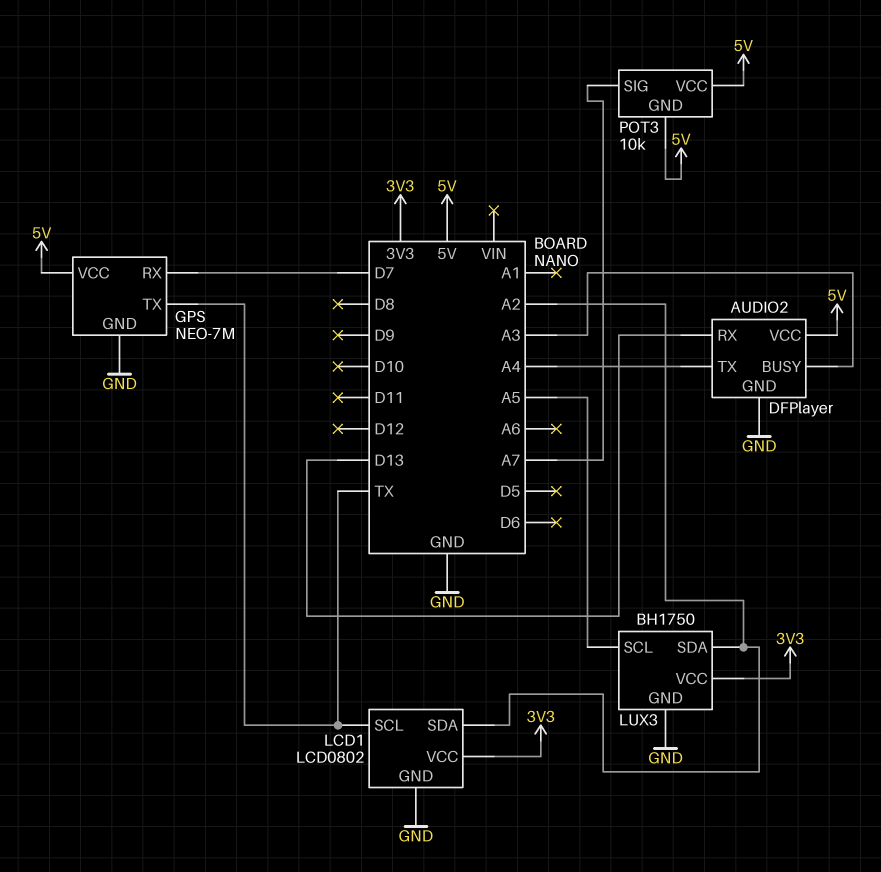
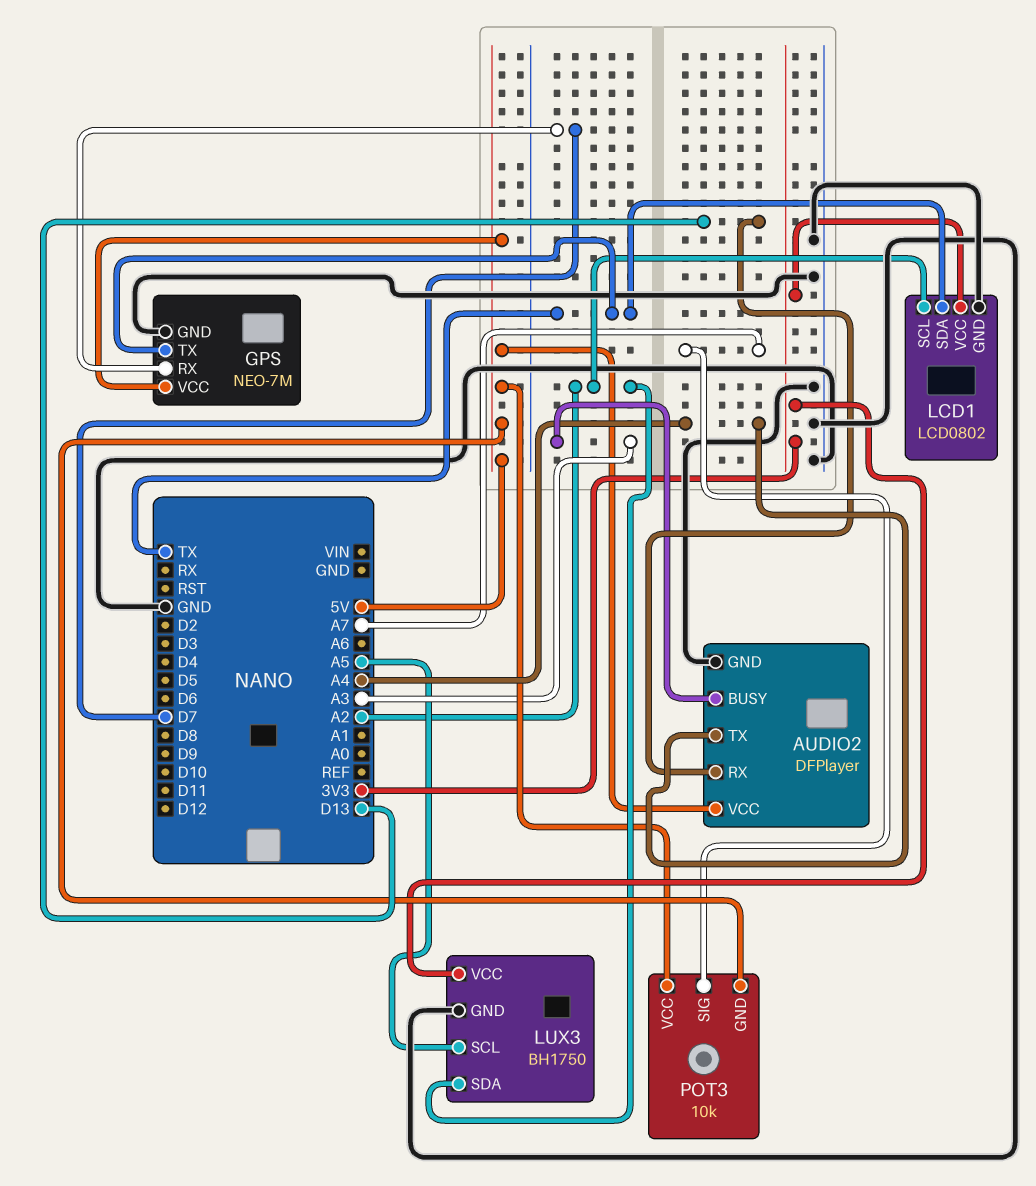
LCD1 pin SCL: TX -> A2
LCD1 pin SDA: A2 -> TX

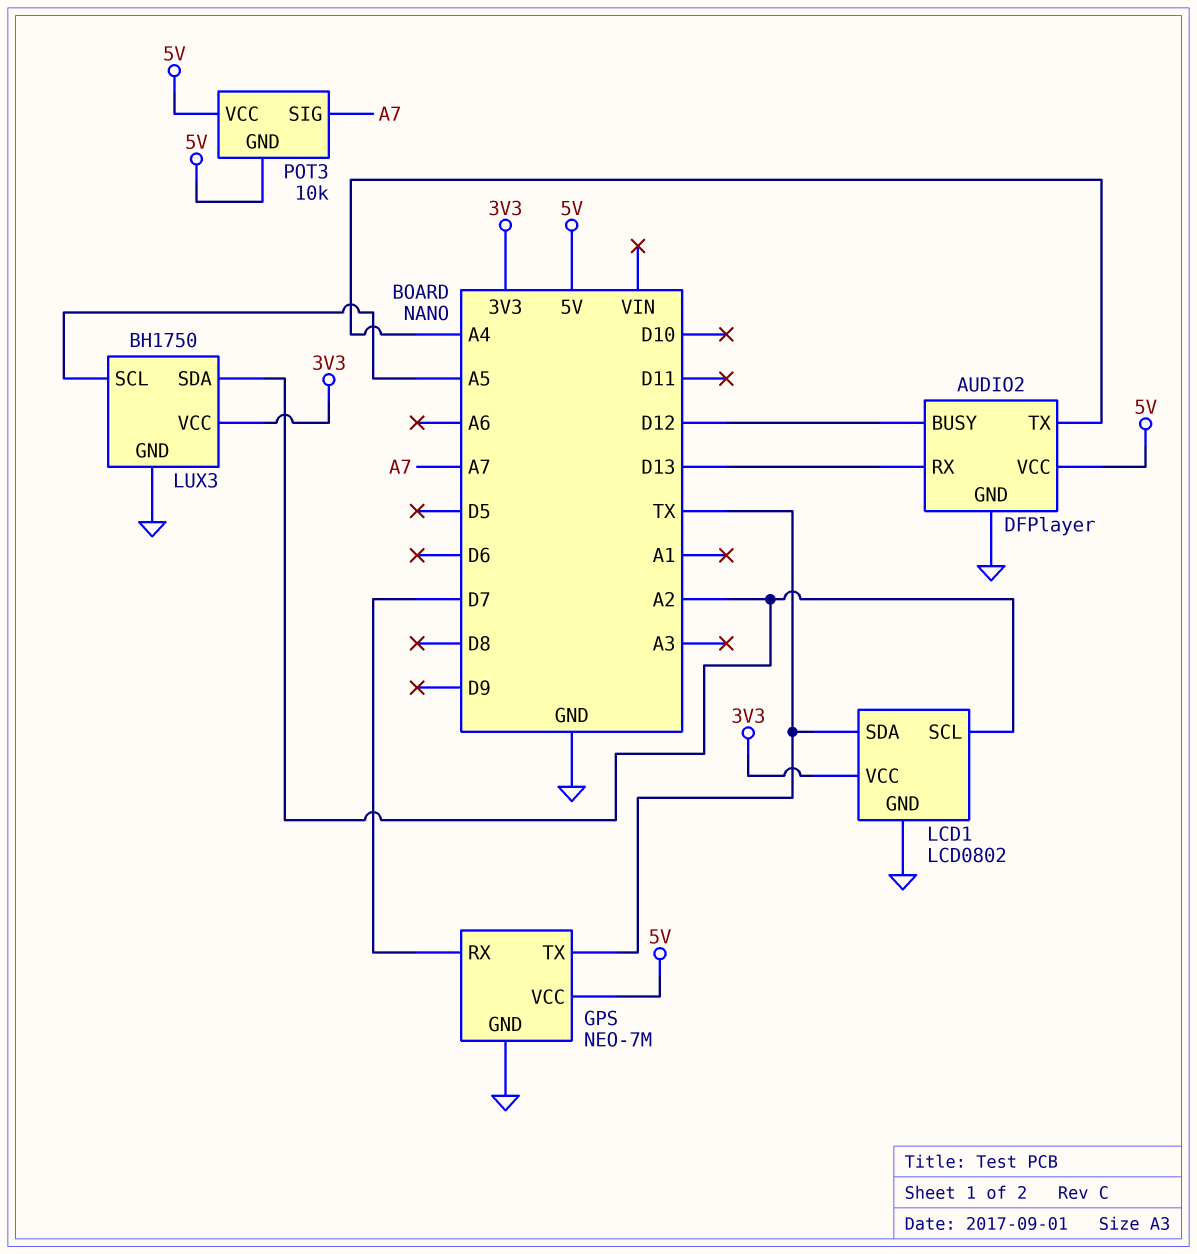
AUDIO2 pin BUSY: A3 -> D12

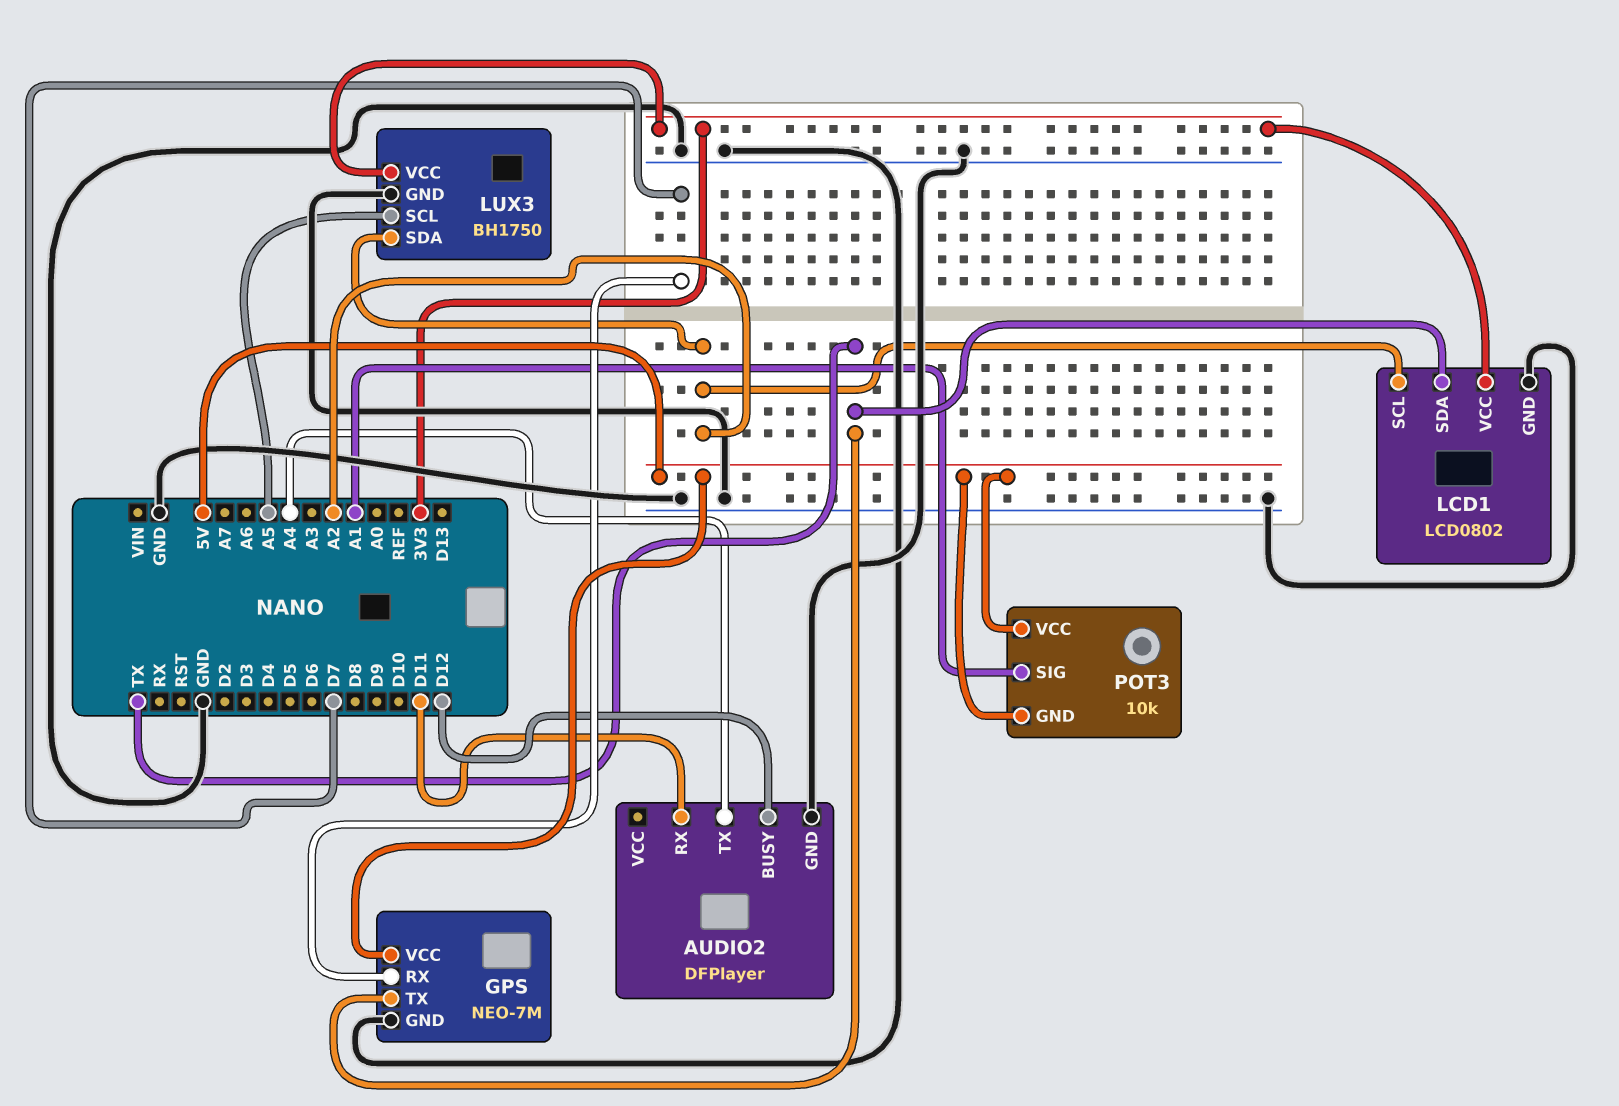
AUDIO2 pin RX: D13 -> D11
AUDIO2 pin VCC: 5V -> none
POT3 pin SIG: A7 -> A1

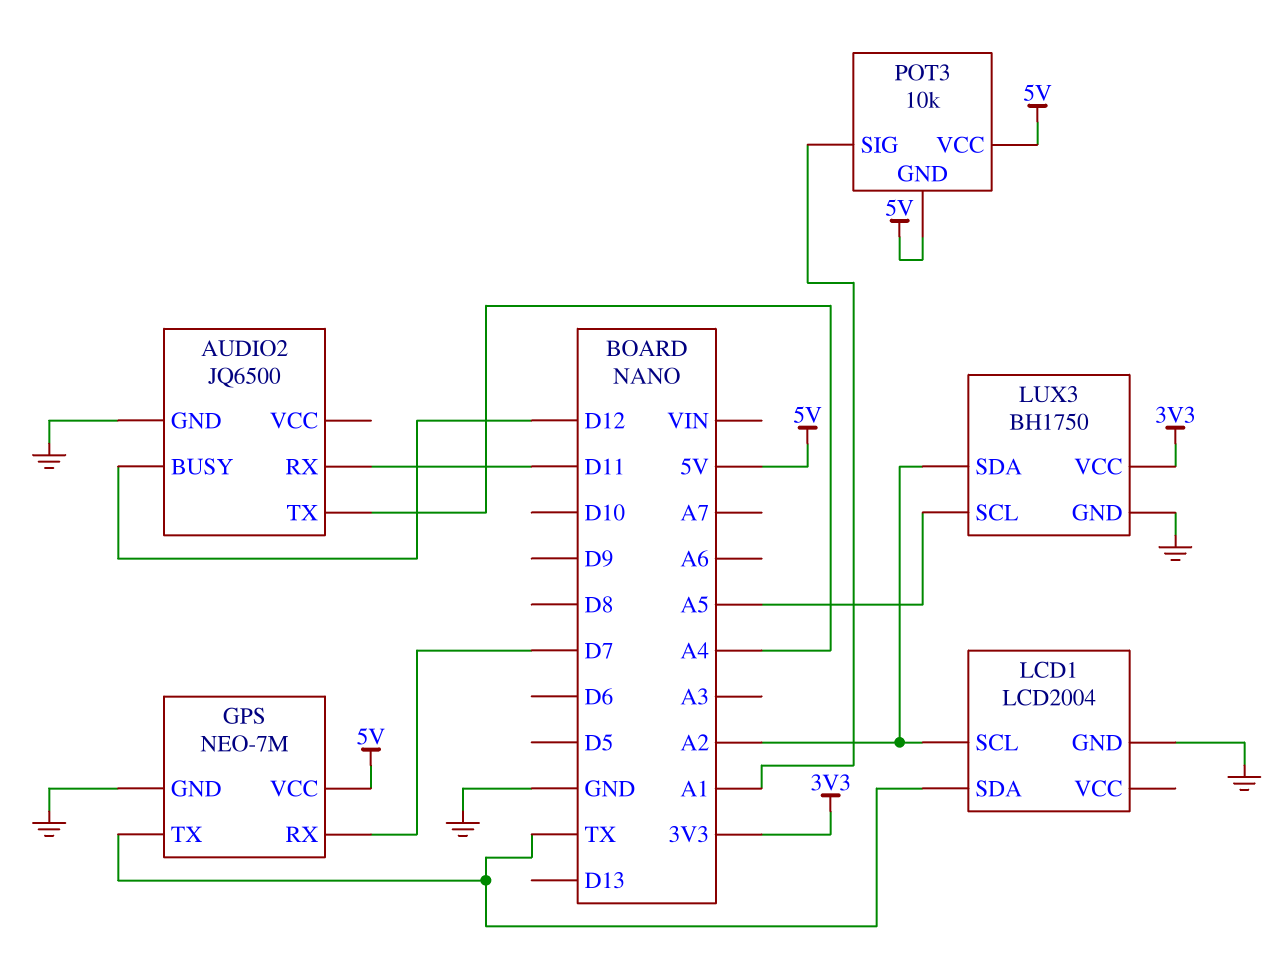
AUDIO2: DFPlayer -> JQ6500
LCD1: LCD0802 -> LCD2004
LCD1 pin VCC: 3V3 -> none

